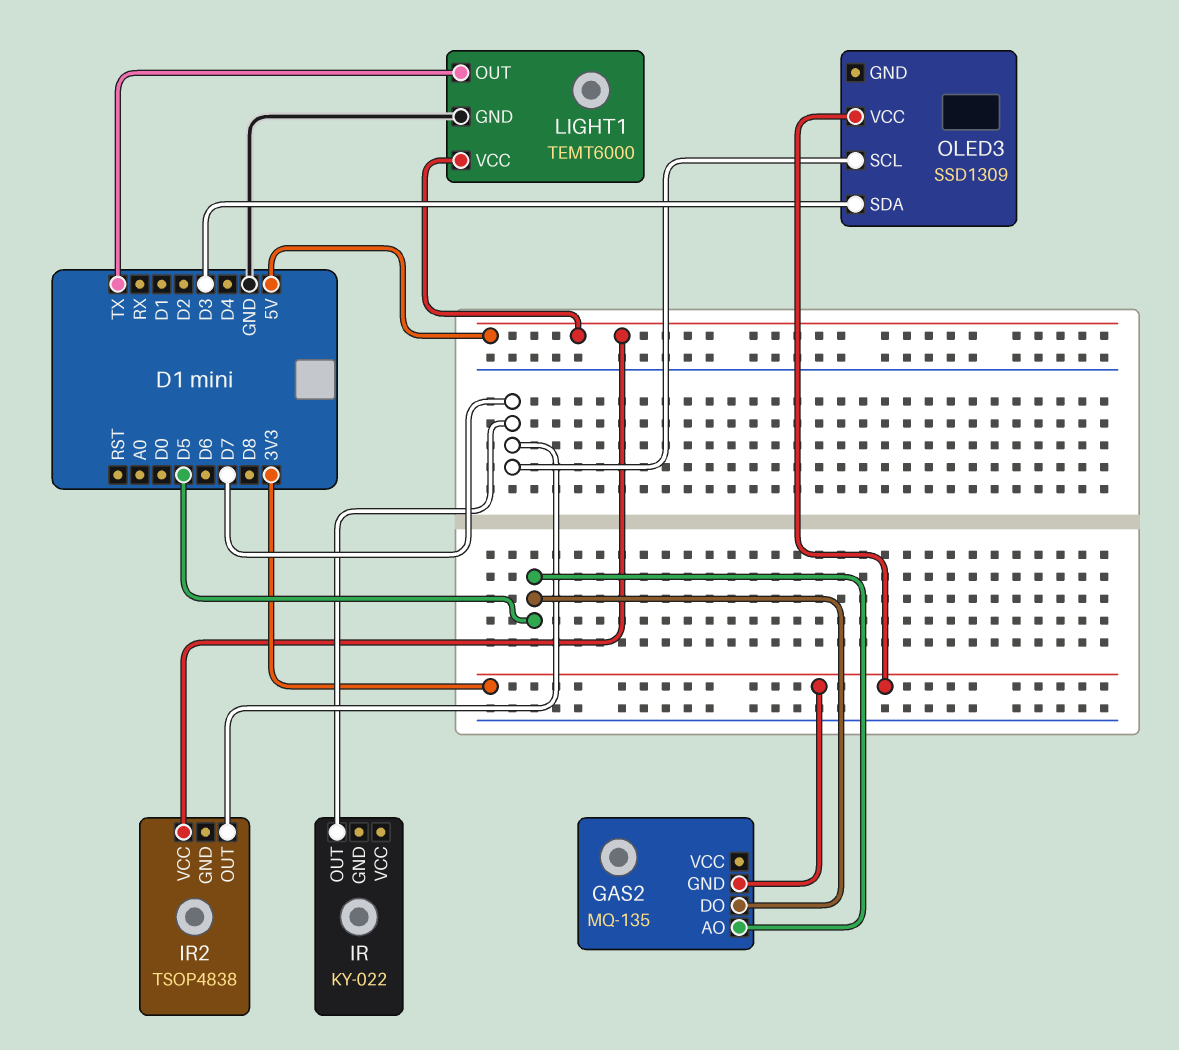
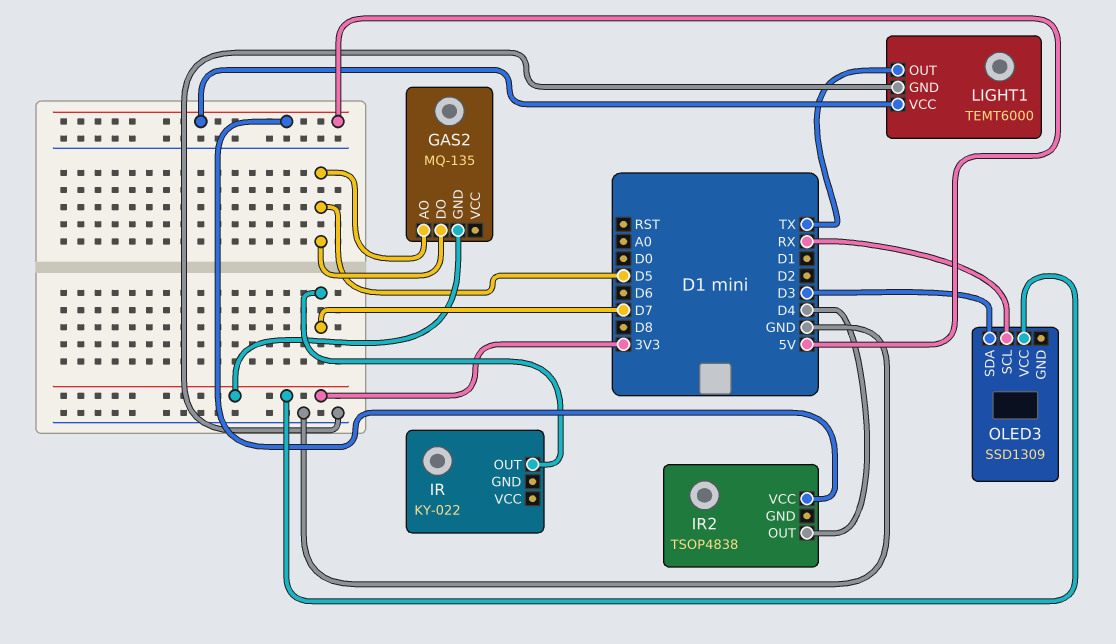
IR2 pin OUT: D7 -> D4
OLED3 pin SCL: D7 -> RX

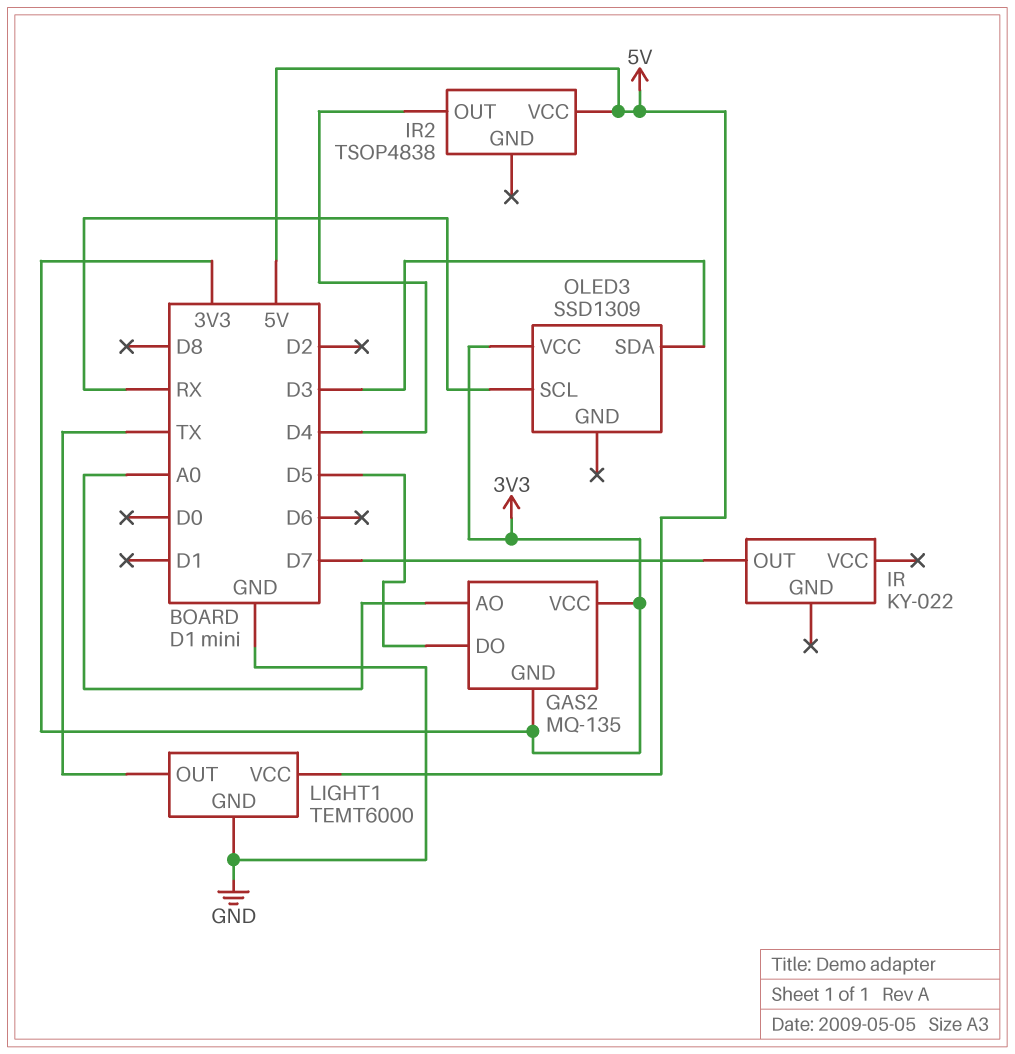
GAS2 pin AO: D5 -> A0
GAS2 pin VCC: none -> 3V3

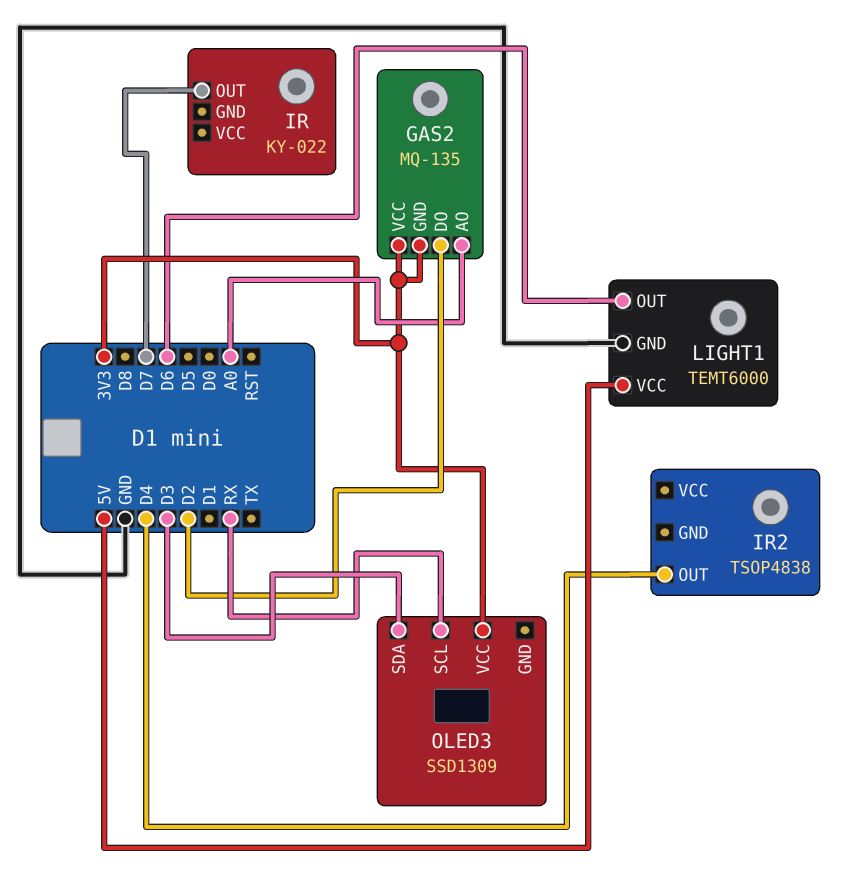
GAS2 pin DO: D5 -> D2
IR2 pin VCC: 5V -> none
LIGHT1 pin OUT: TX -> D6

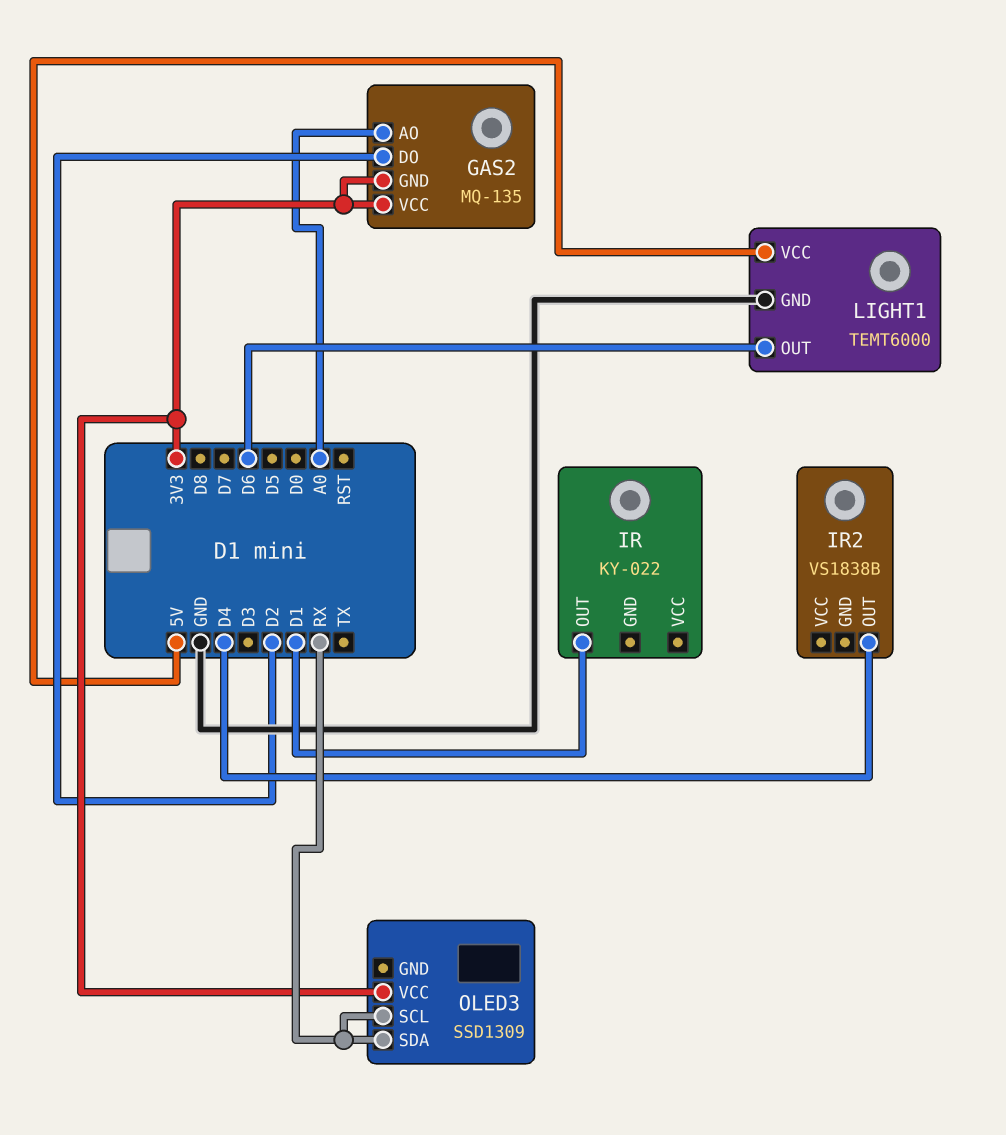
IR pin OUT: D7 -> D1
IR2: TSOP4838 -> VS1838B
OLED3 pin SDA: D3 -> RX

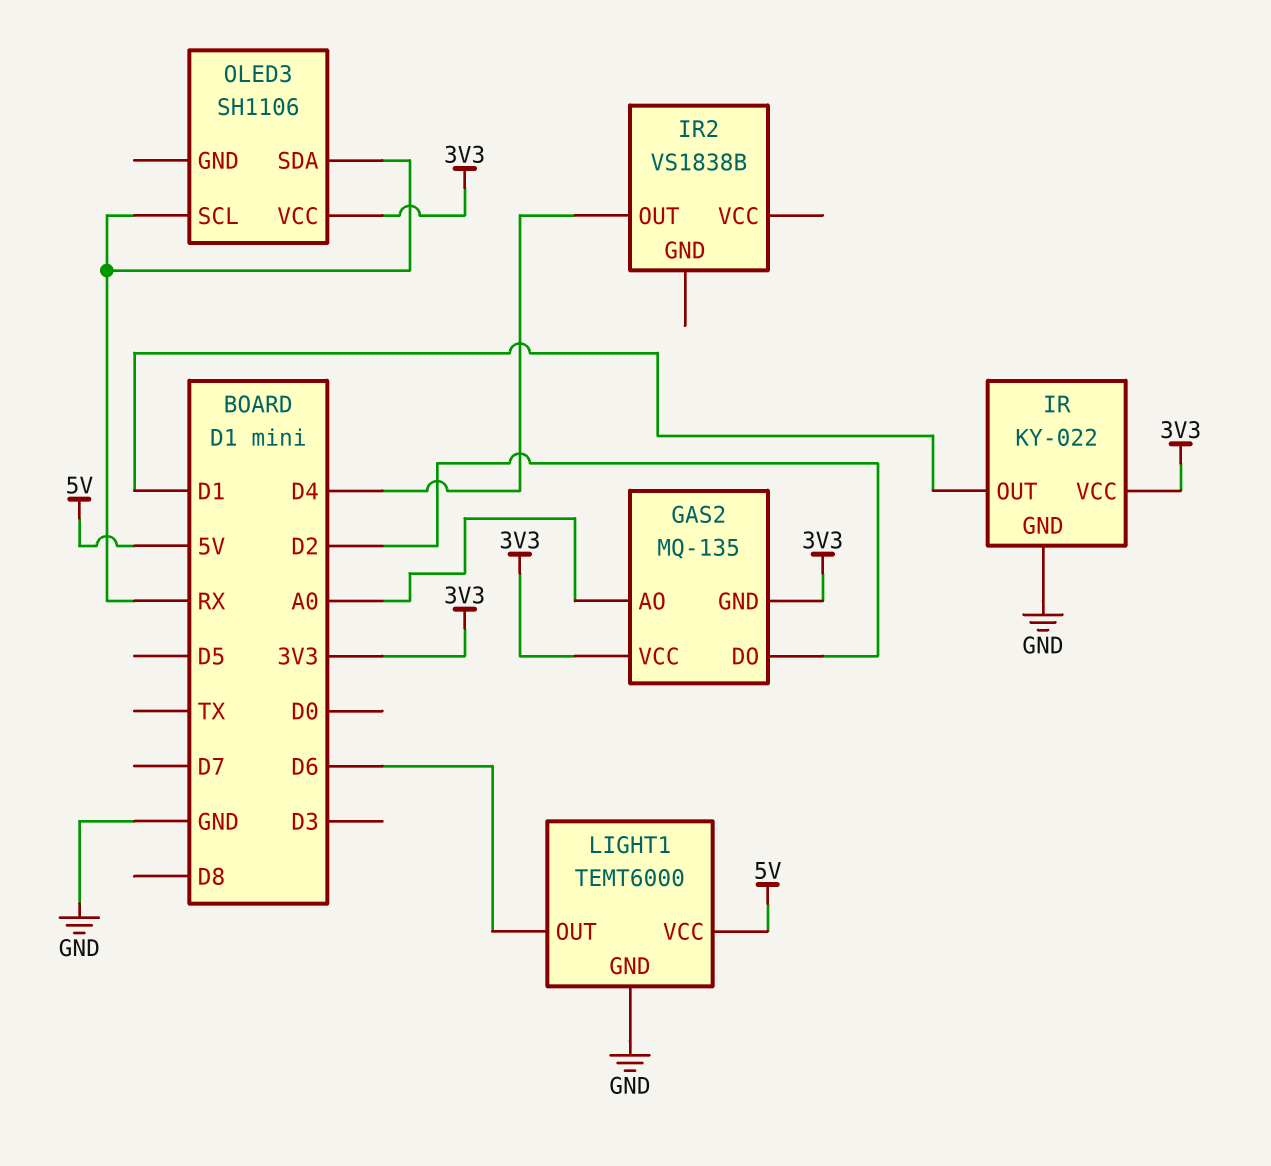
IR pin GND: none -> GND
IR pin VCC: none -> 3V3
OLED3: SSD1309 -> SH1106

